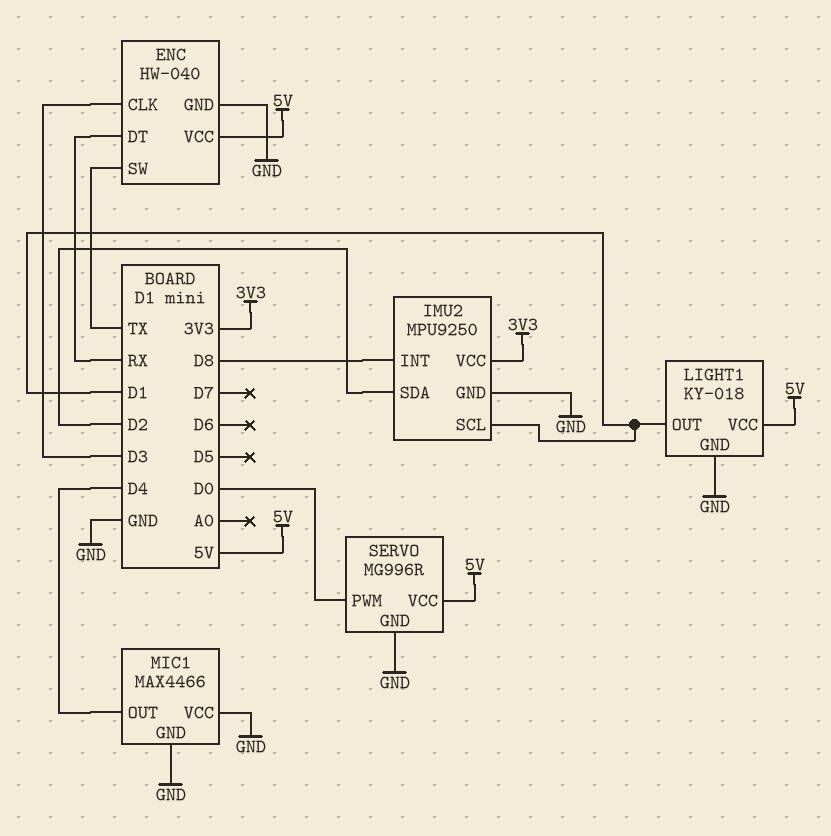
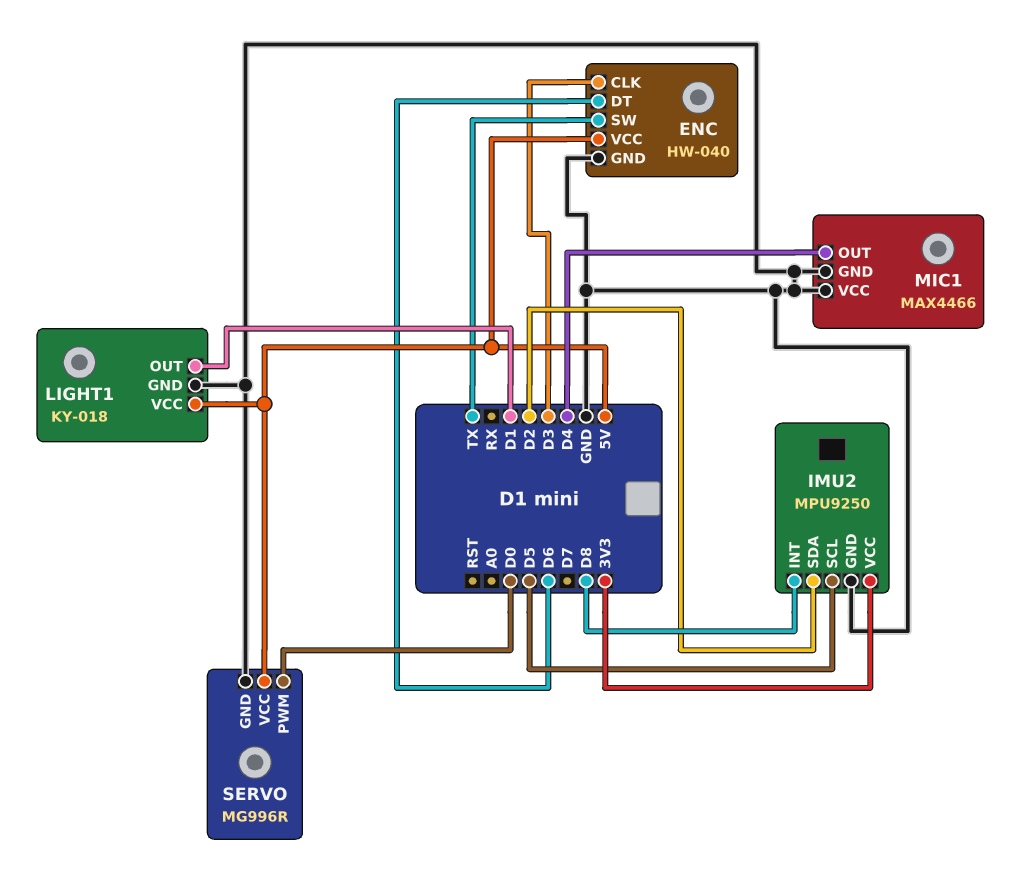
ENC pin DT: RX -> D6
IMU2 pin SCL: D1 -> D5

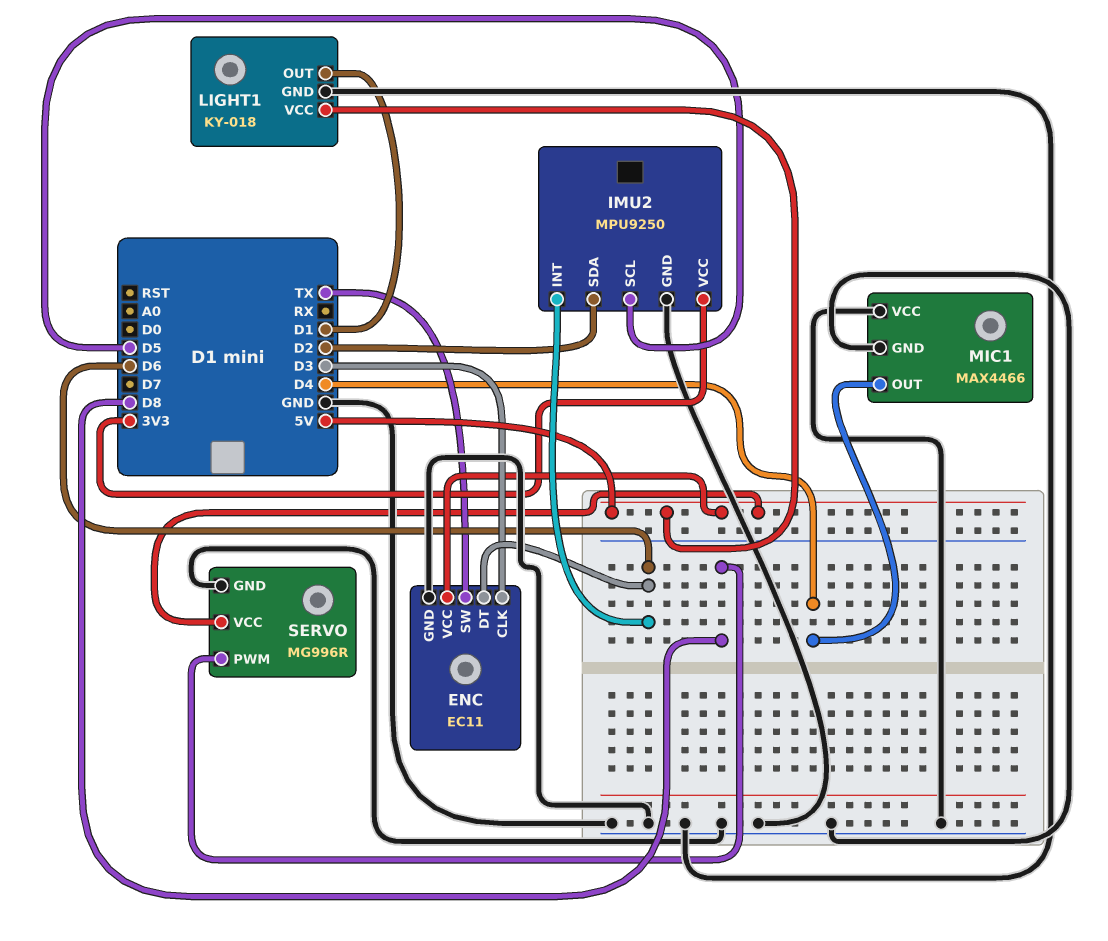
ENC: HW-040 -> EC11
IMU2 pin INT: D8 -> D6
SERVO pin PWM: D0 -> D8

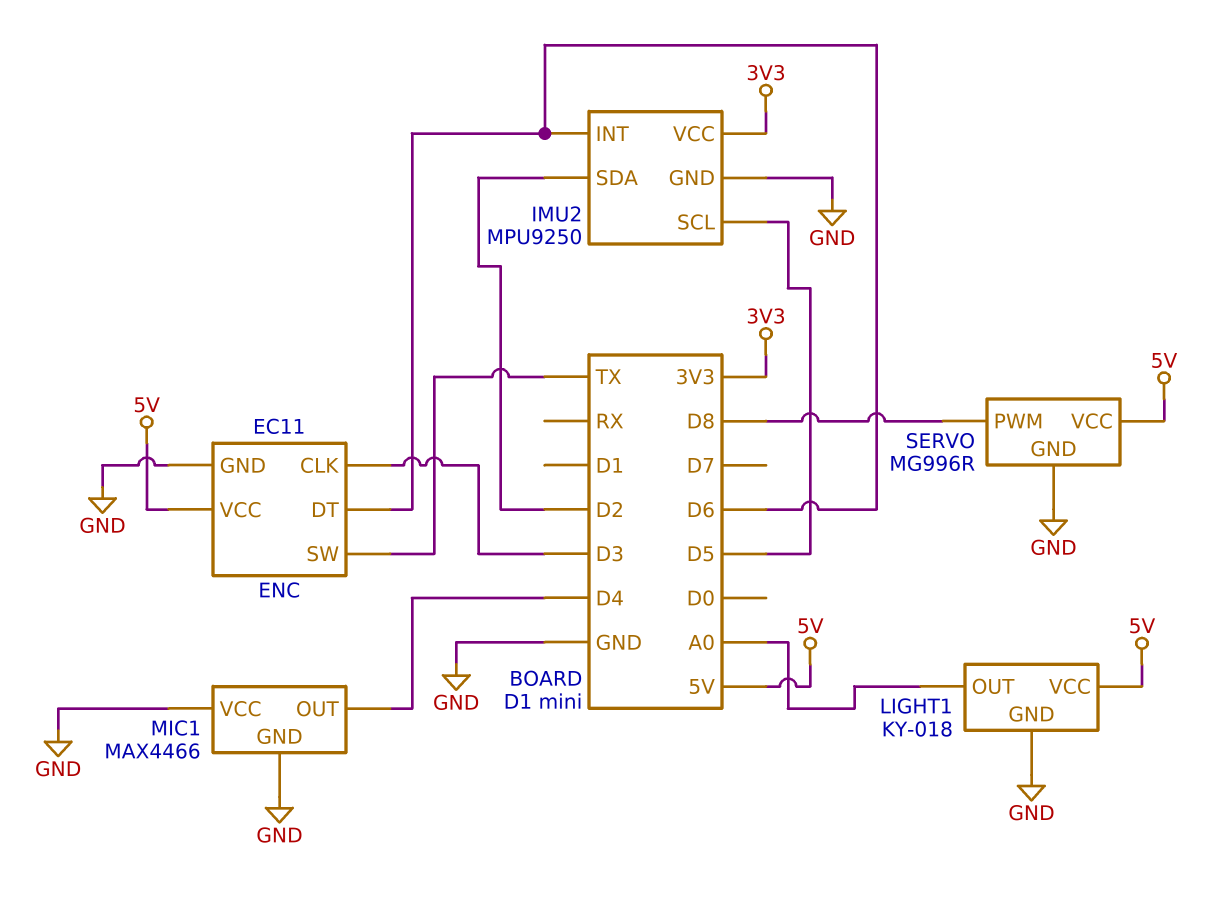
LIGHT1 pin OUT: D1 -> A0

